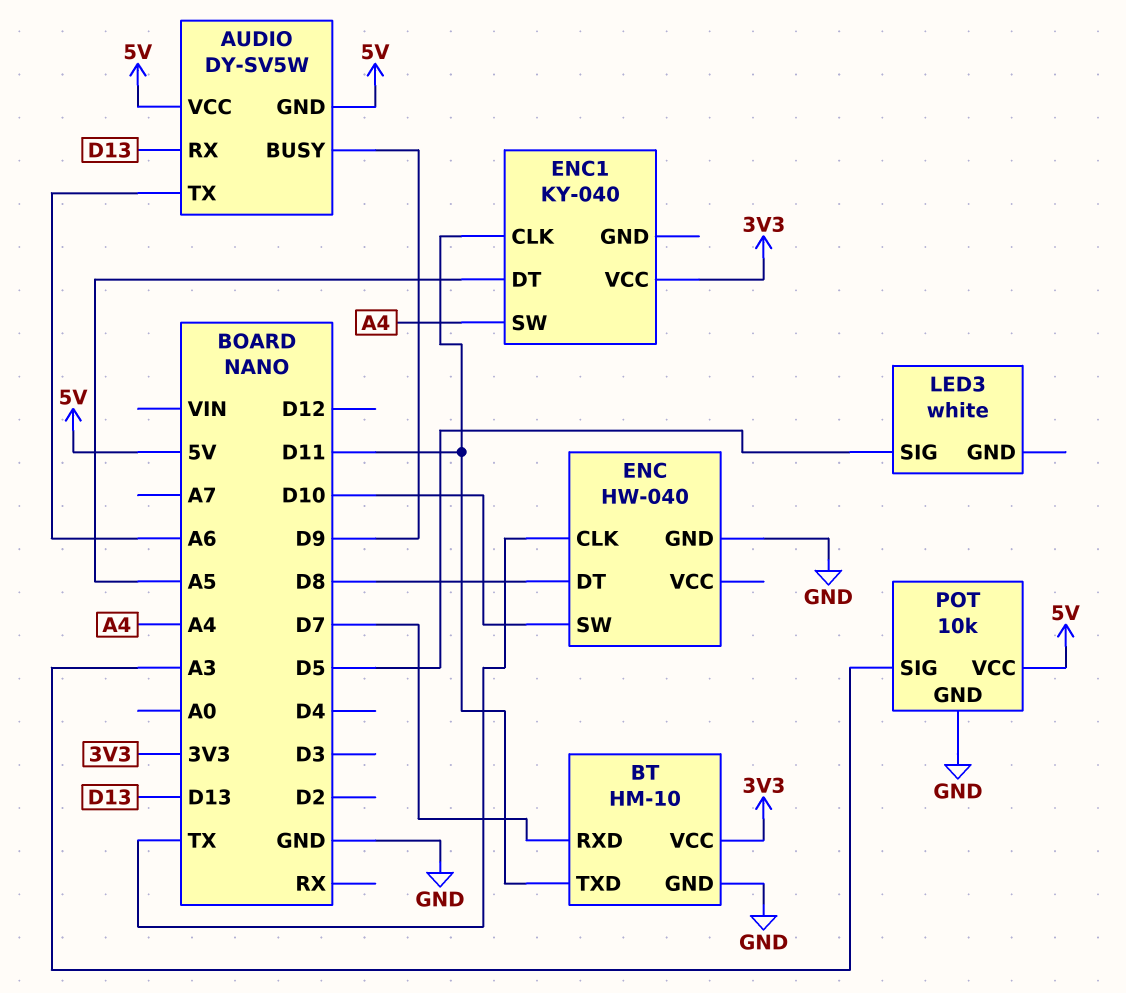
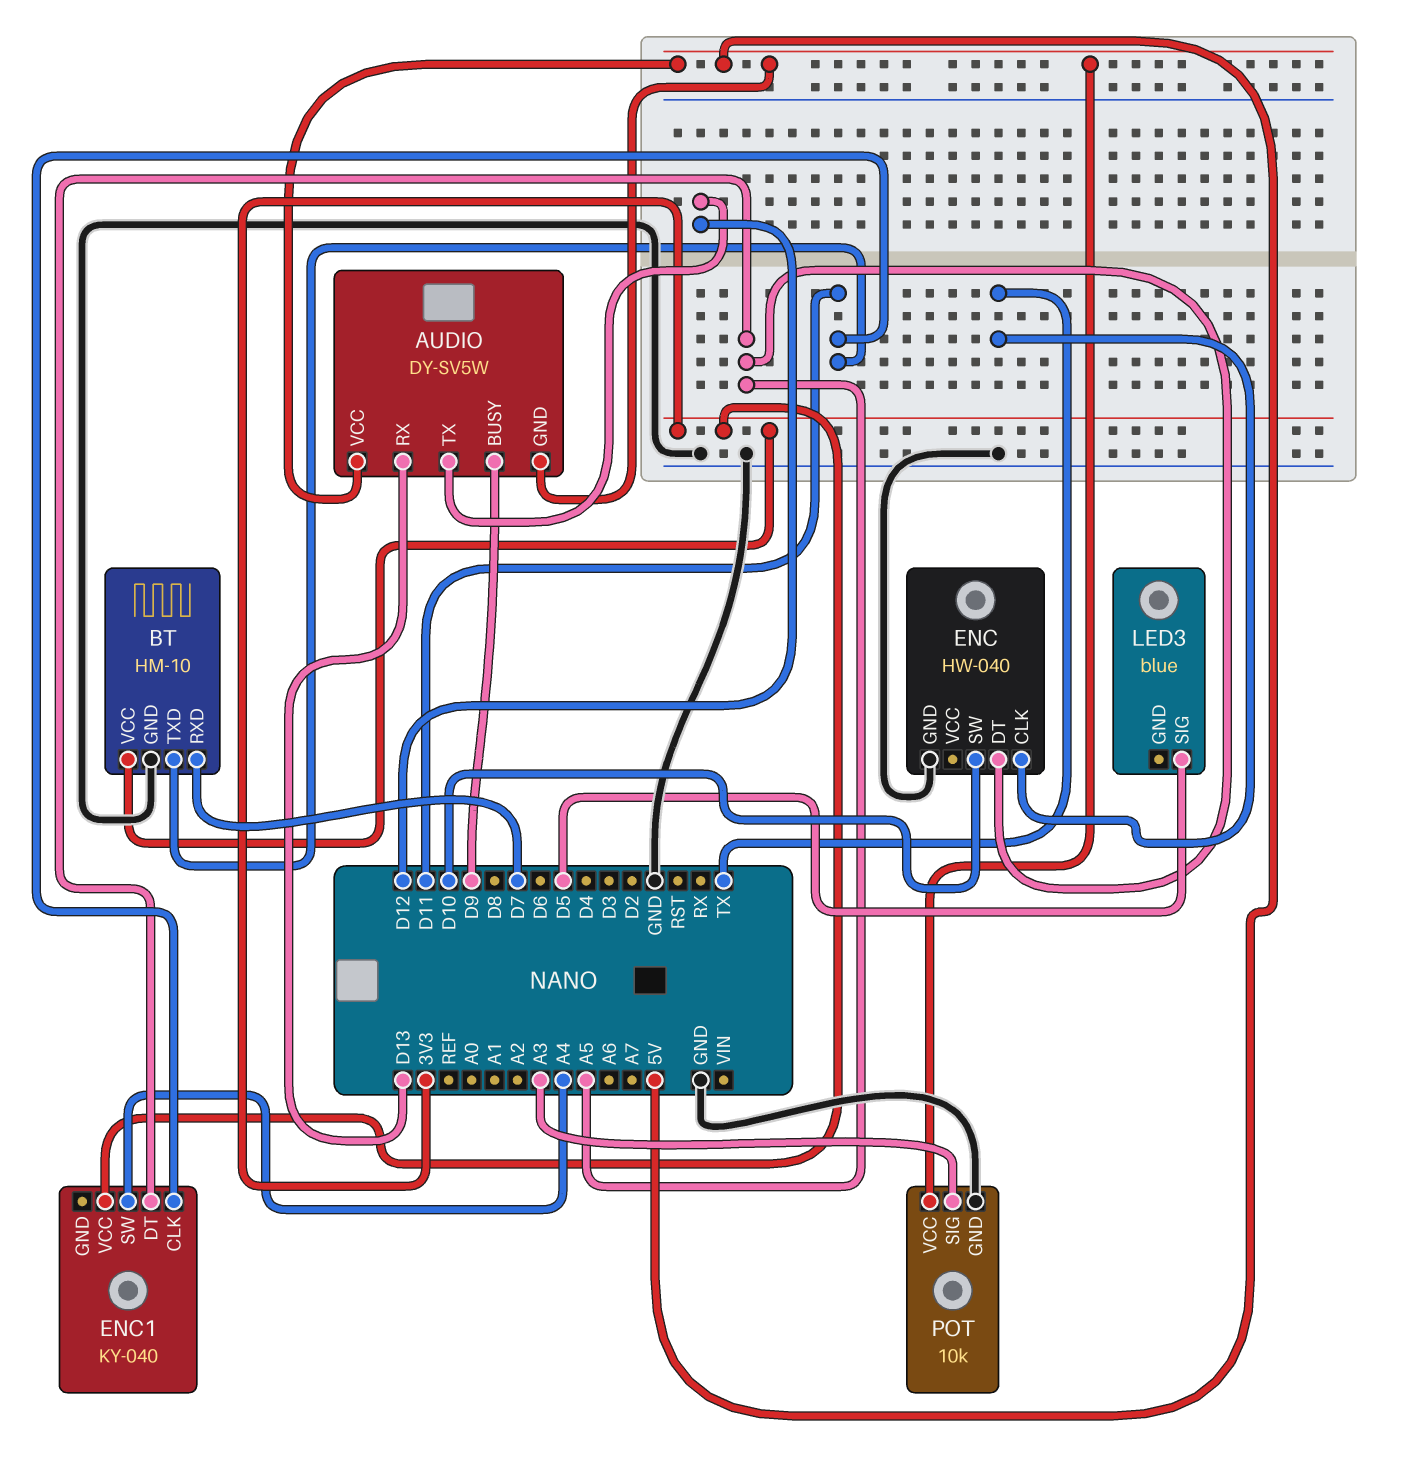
AUDIO pin TX: A6 -> D12
ENC pin DT: D8 -> A5
LED3: white -> blue

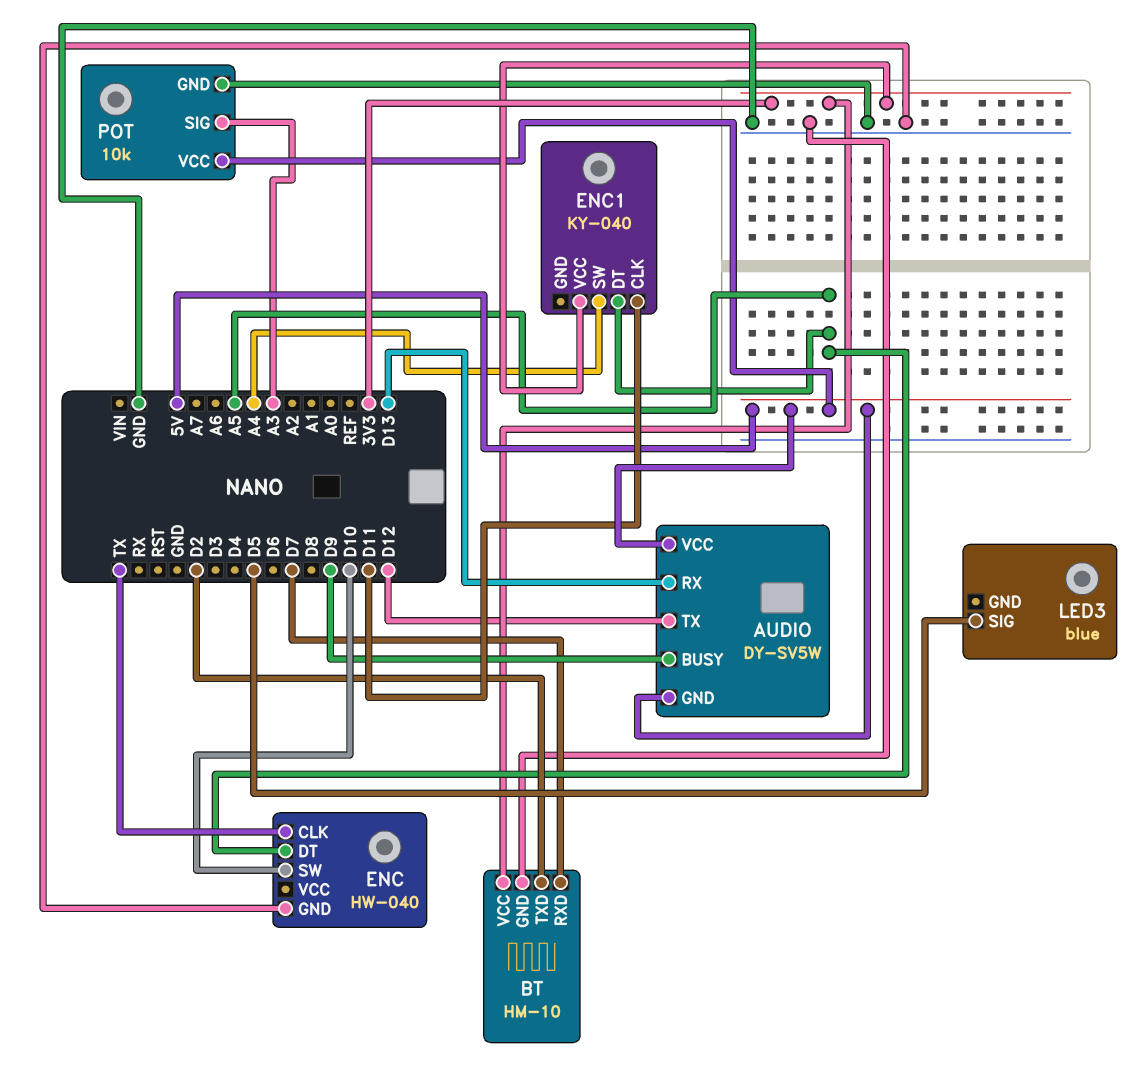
BT pin TXD: D11 -> D2

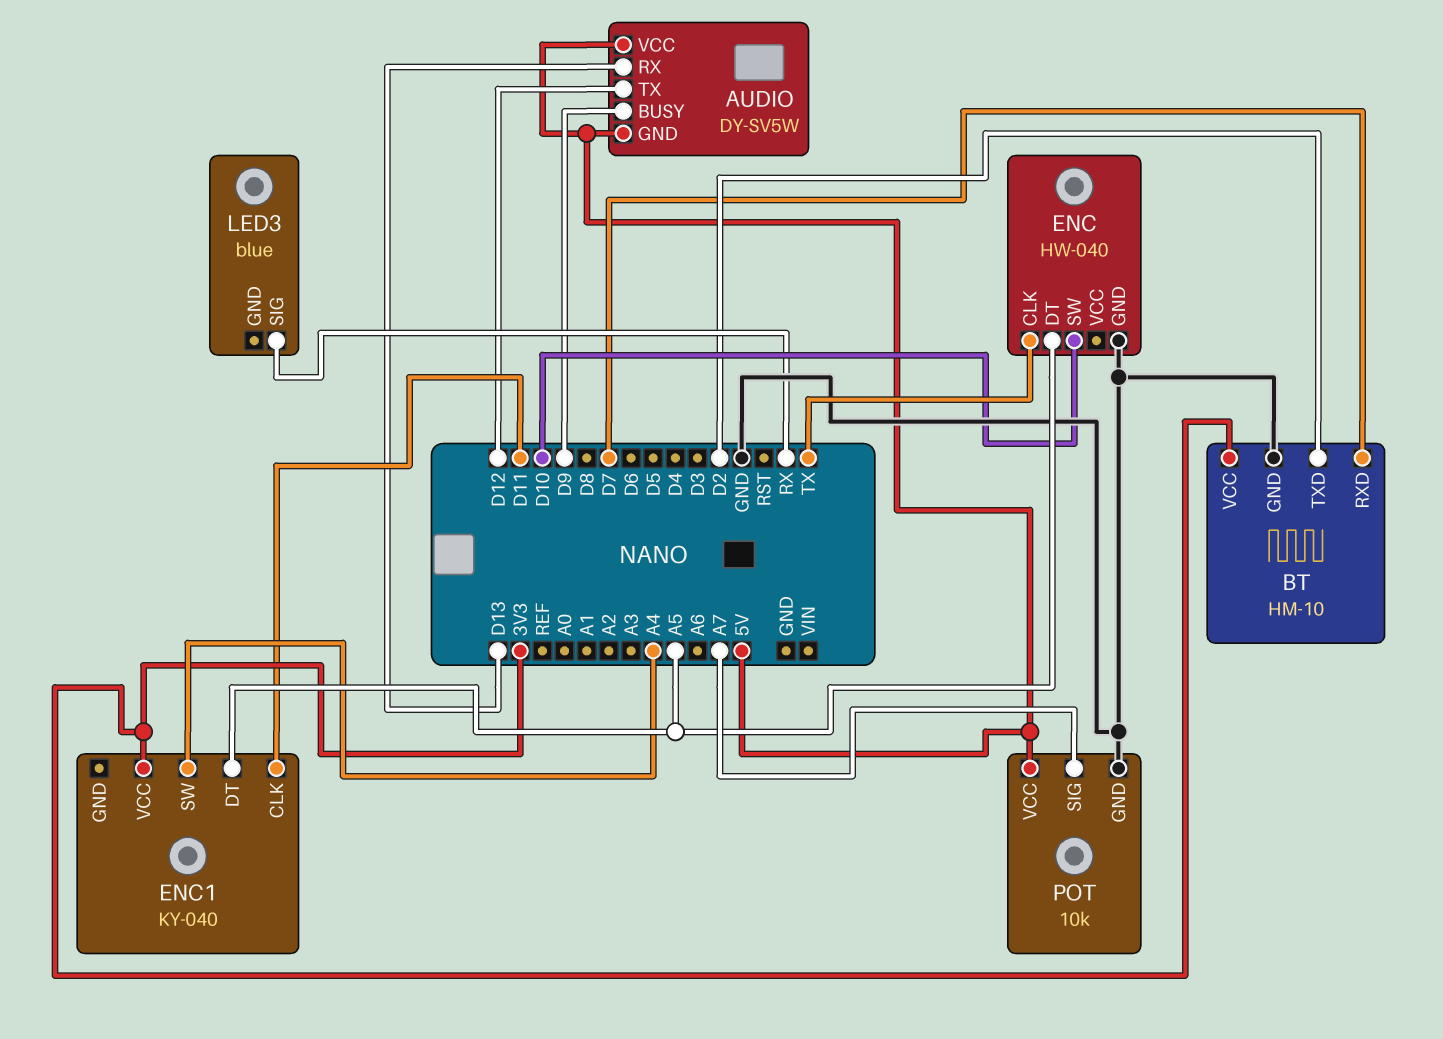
LED3 pin SIG: D5 -> RX
POT pin SIG: A3 -> A7

